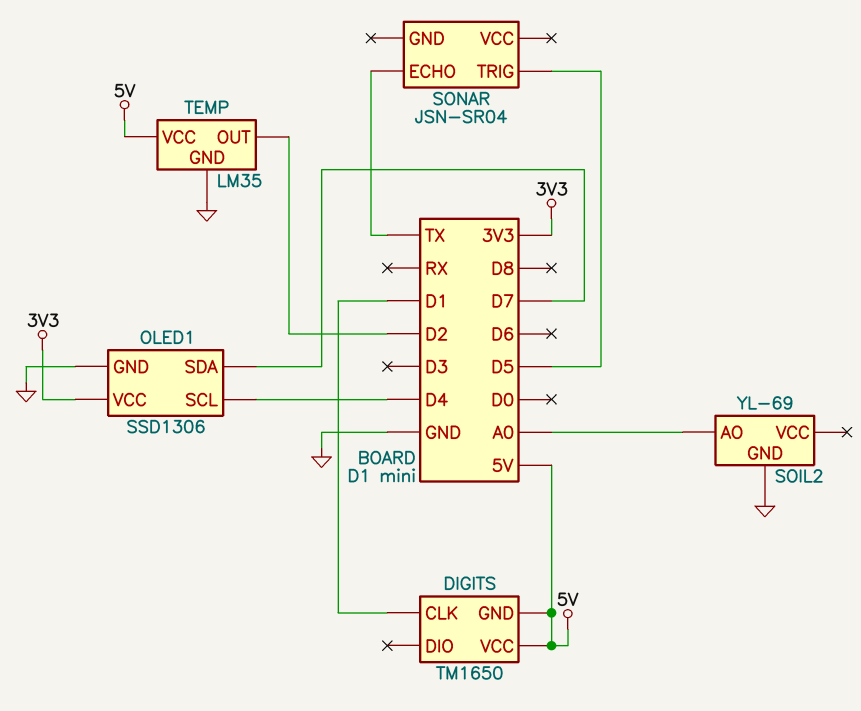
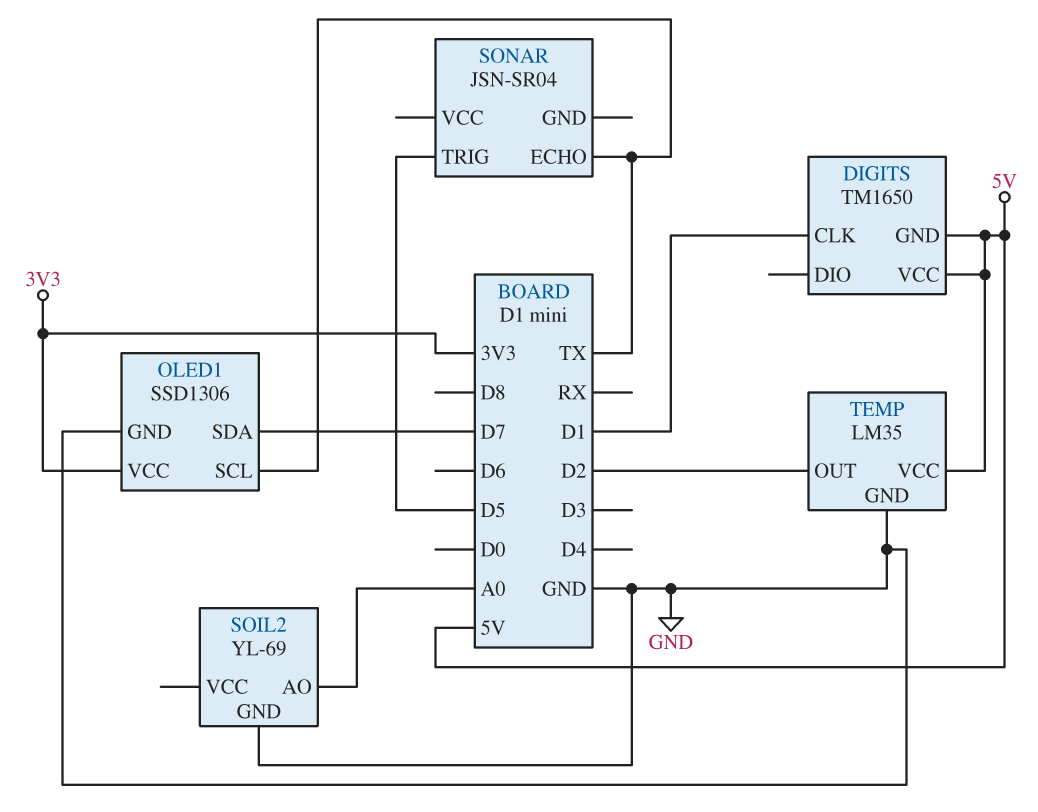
OLED1 pin SCL: D4 -> TX

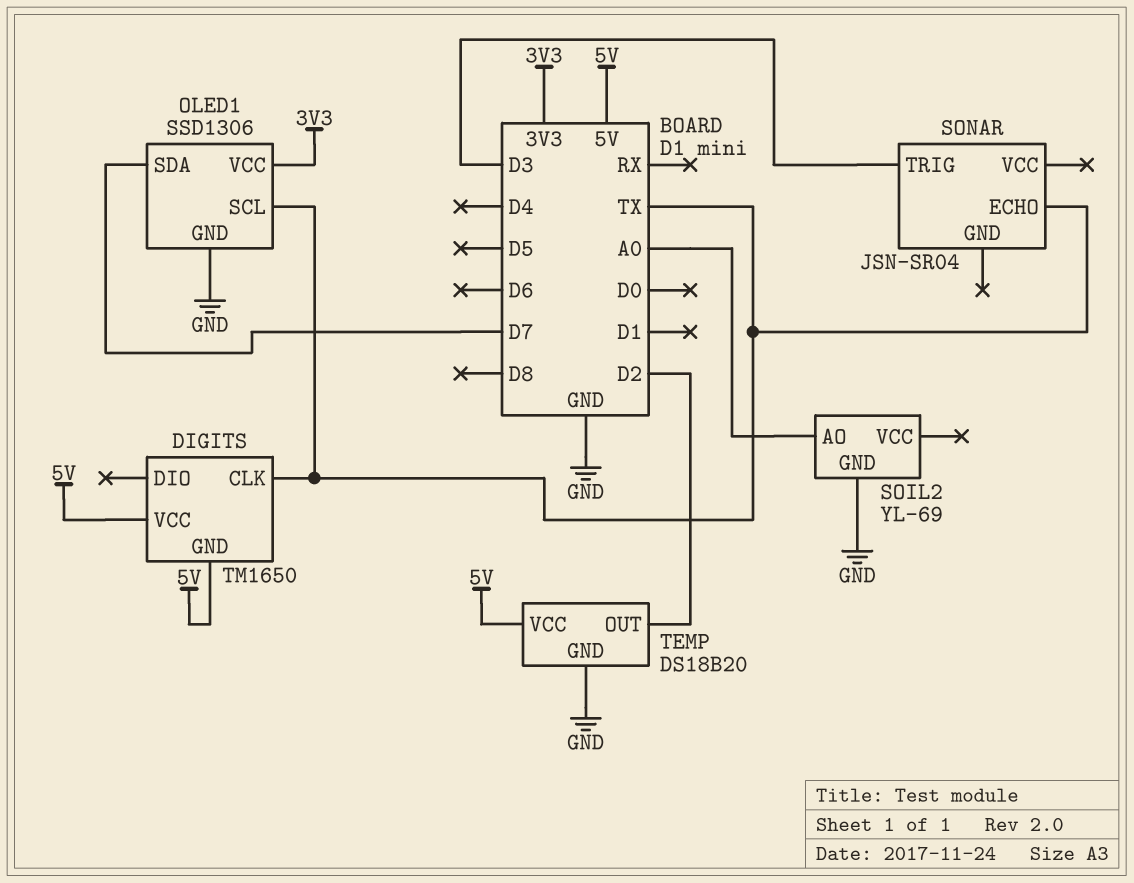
DIGITS pin CLK: D1 -> TX
SONAR pin TRIG: D5 -> D3
TEMP: LM35 -> DS18B20

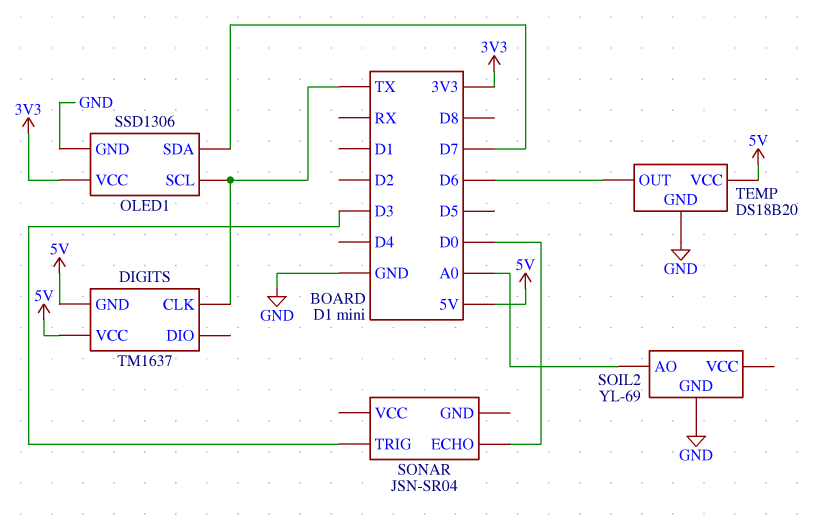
DIGITS: TM1650 -> TM1637
SONAR pin ECHO: TX -> D0
TEMP pin OUT: D2 -> D6

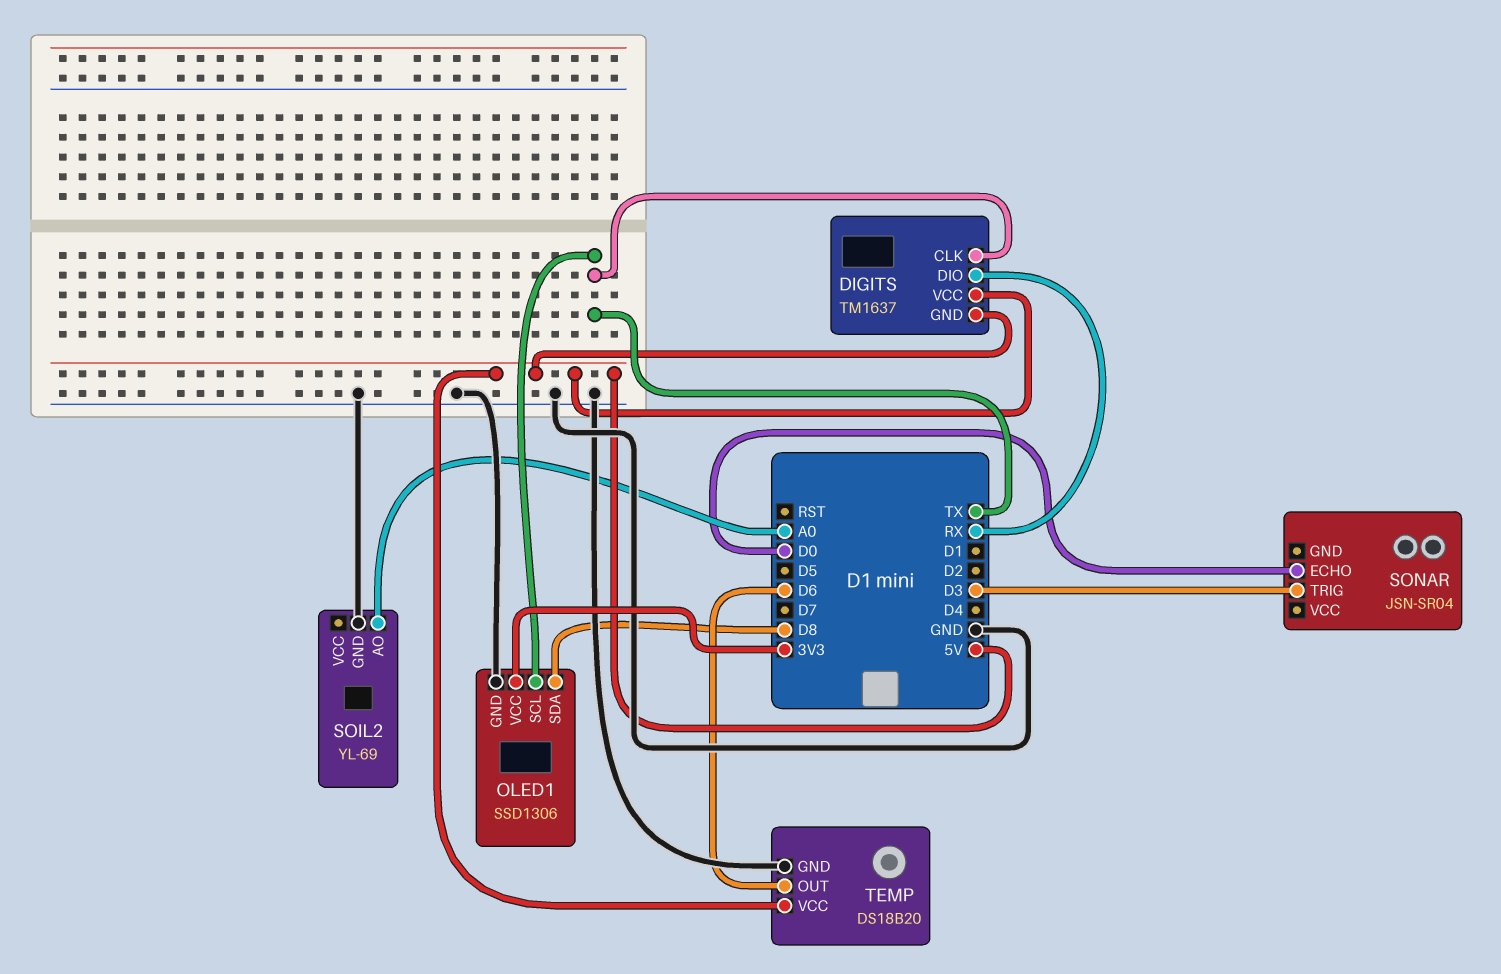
DIGITS pin DIO: none -> RX
OLED1 pin SDA: D7 -> D8

